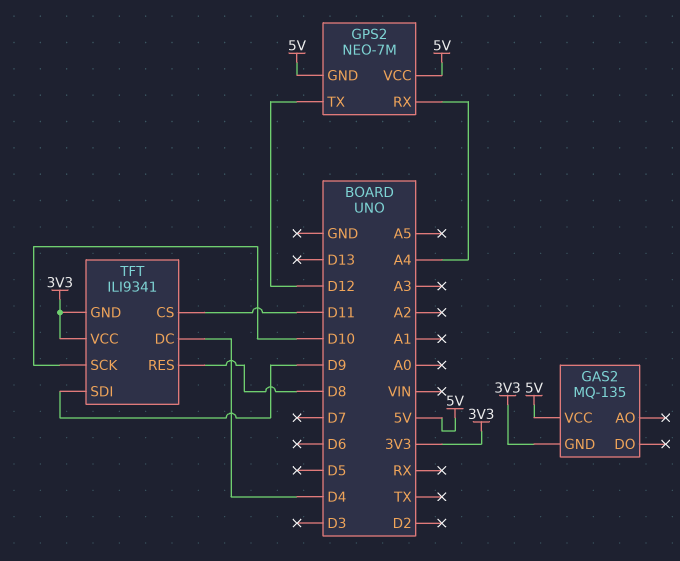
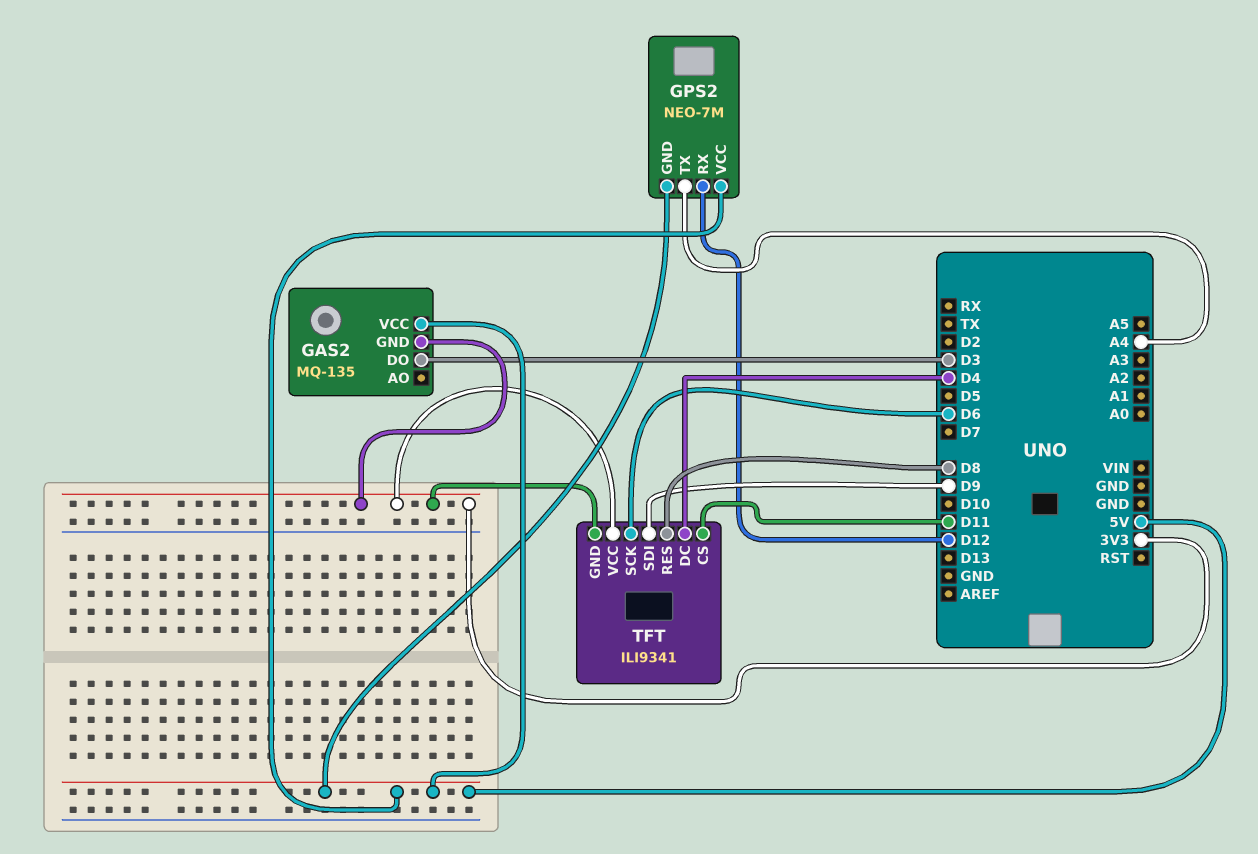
GAS2 pin DO: none -> D3
GPS2 pin RX: A4 -> D12
GPS2 pin TX: D12 -> A4
TFT pin SCK: D10 -> D6

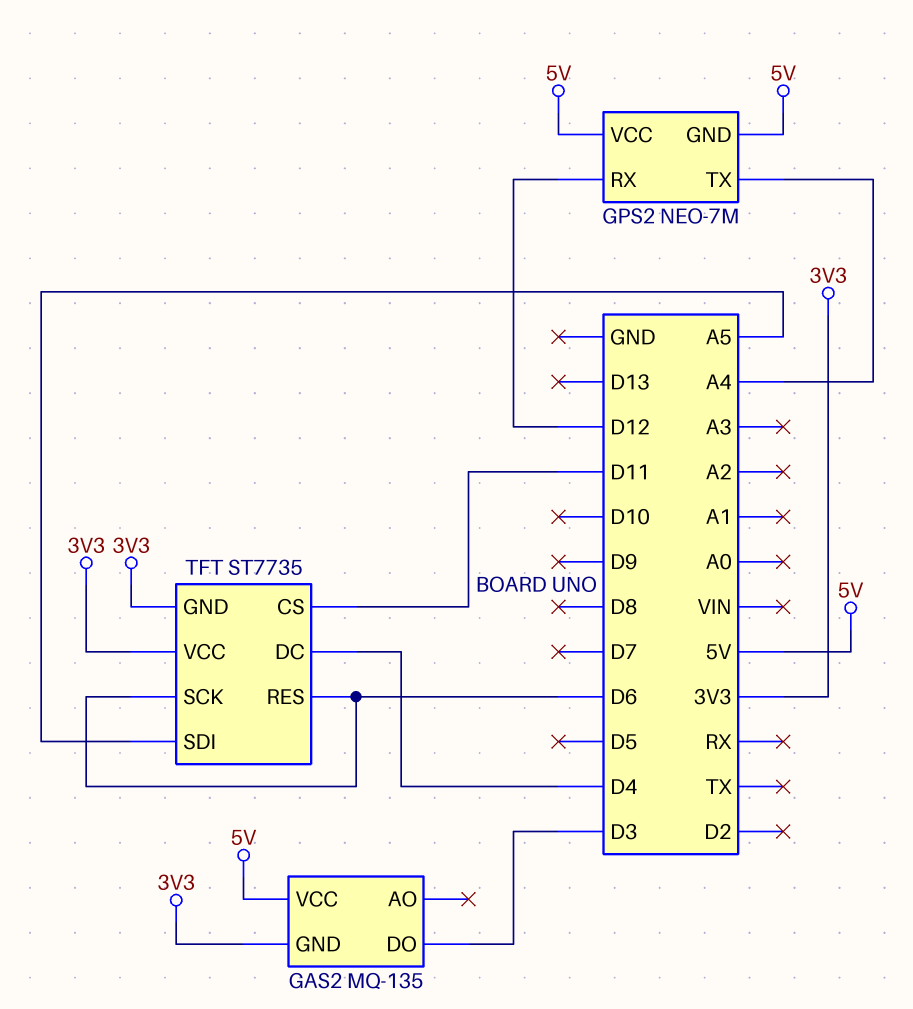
TFT: ILI9341 -> ST7735
TFT pin RES: D8 -> D6
TFT pin SDI: D9 -> A5

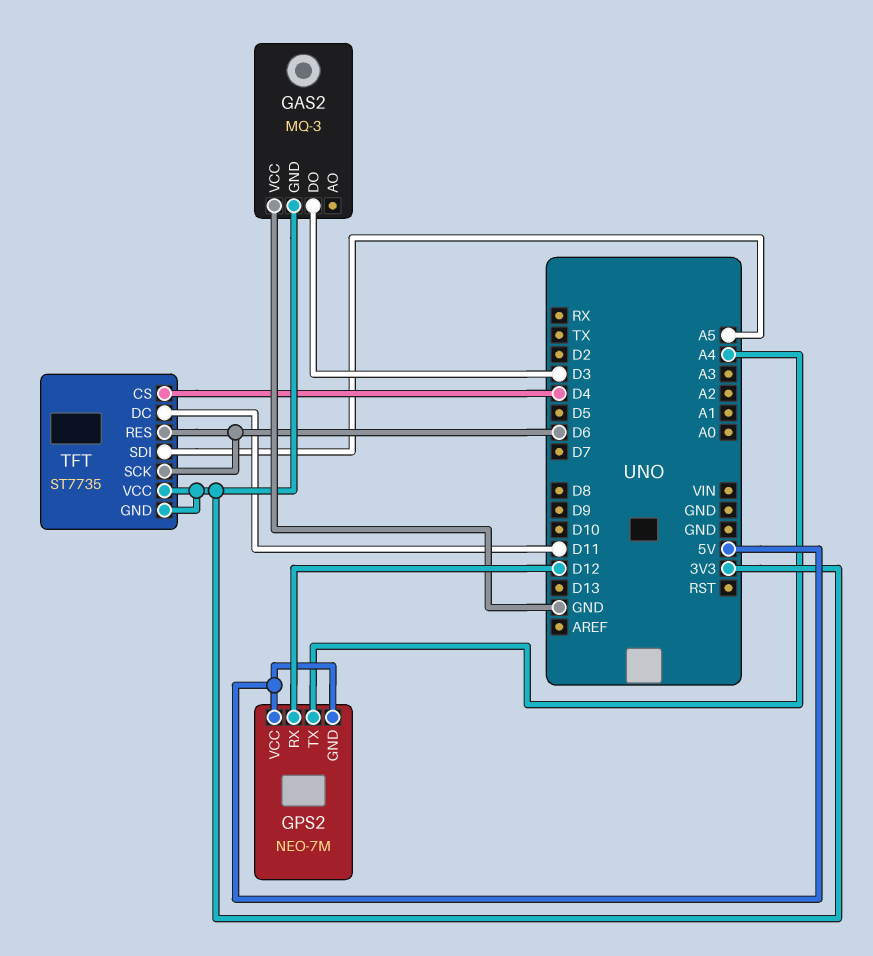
GAS2: MQ-135 -> MQ-3
GAS2 pin VCC: 5V -> GND
TFT pin CS: D11 -> D4
TFT pin DC: D4 -> D11

